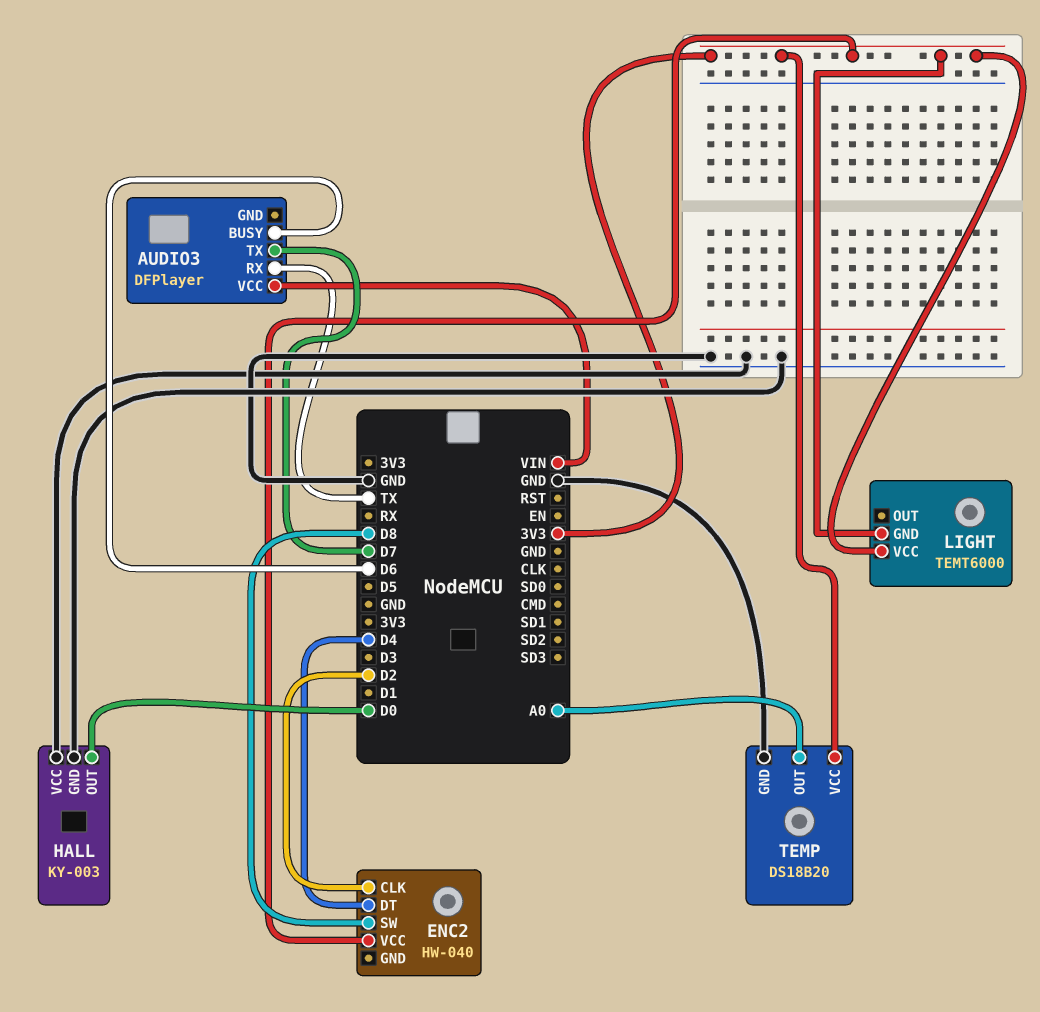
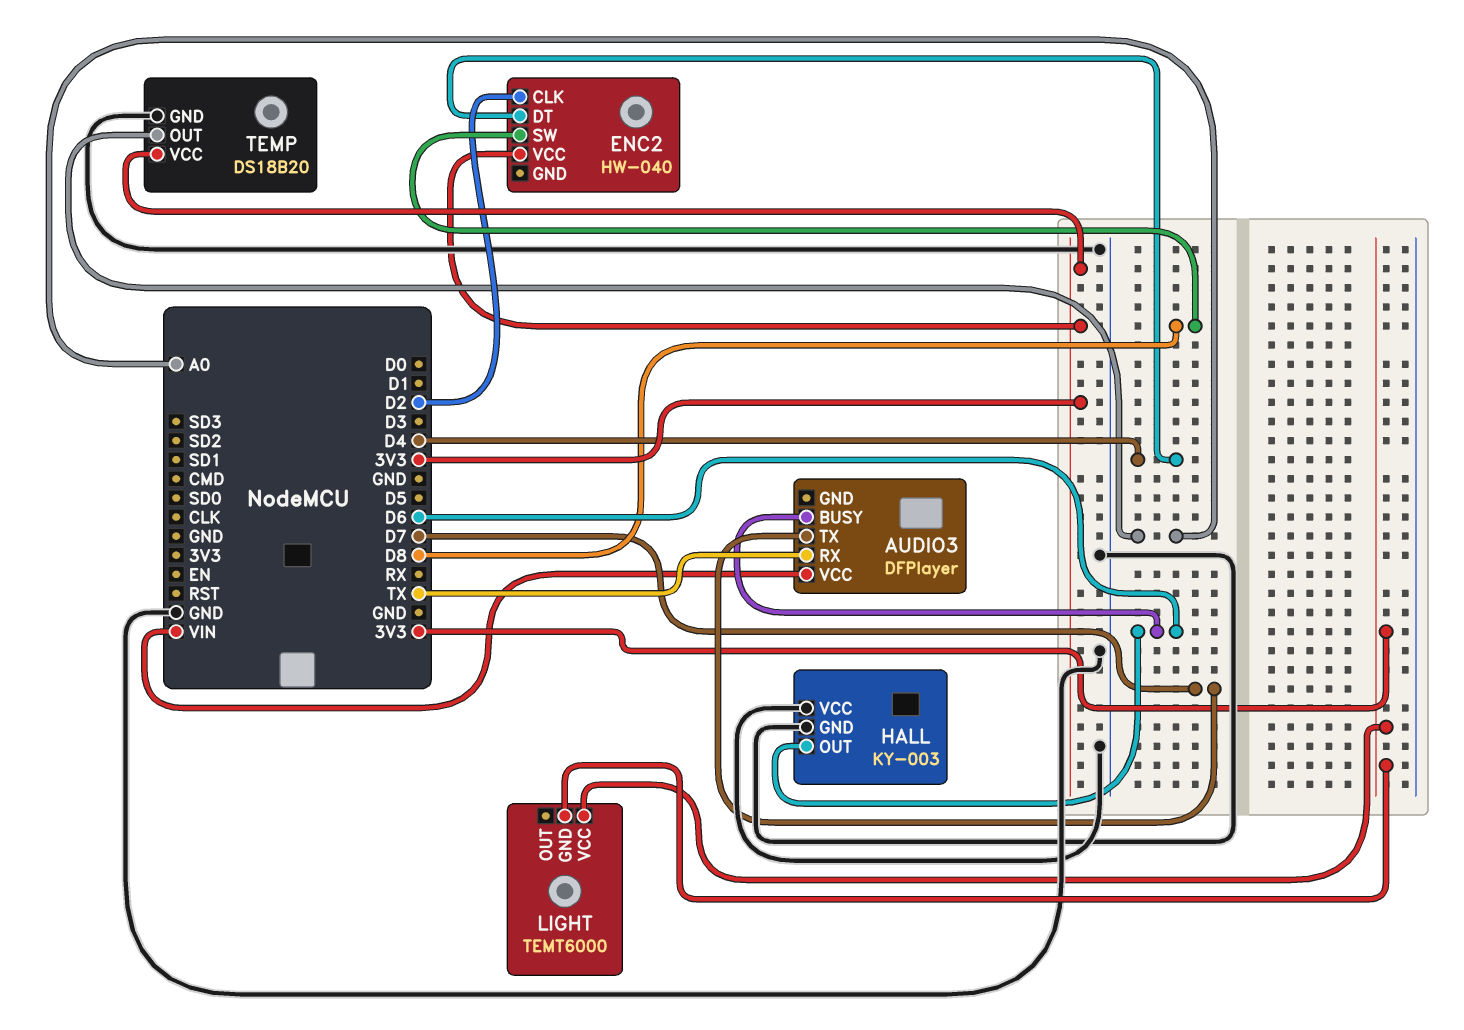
HALL pin OUT: D0 -> D6

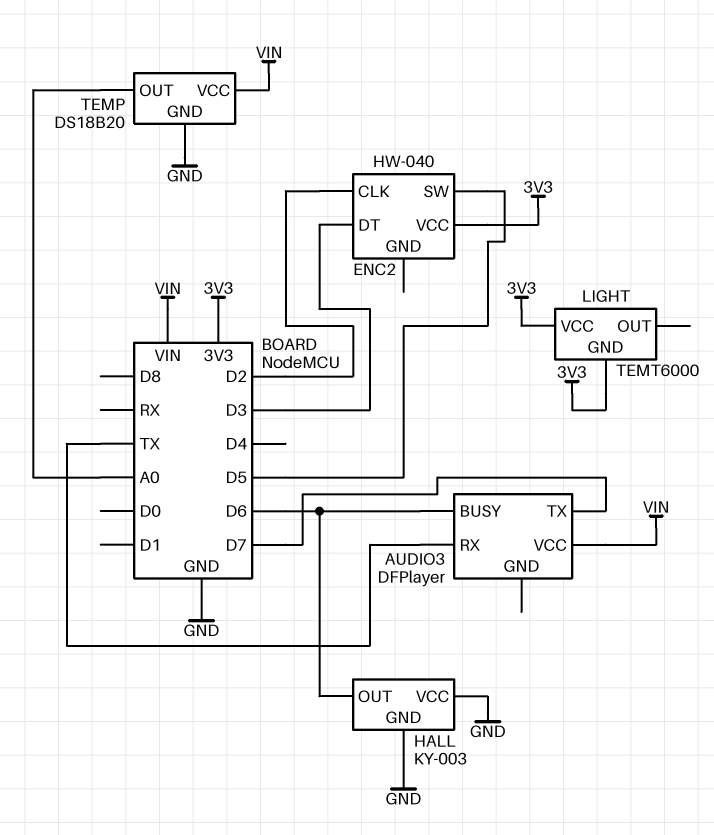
ENC2 pin DT: D4 -> D3
ENC2 pin SW: D8 -> D5
TEMP pin VCC: 3V3 -> VIN

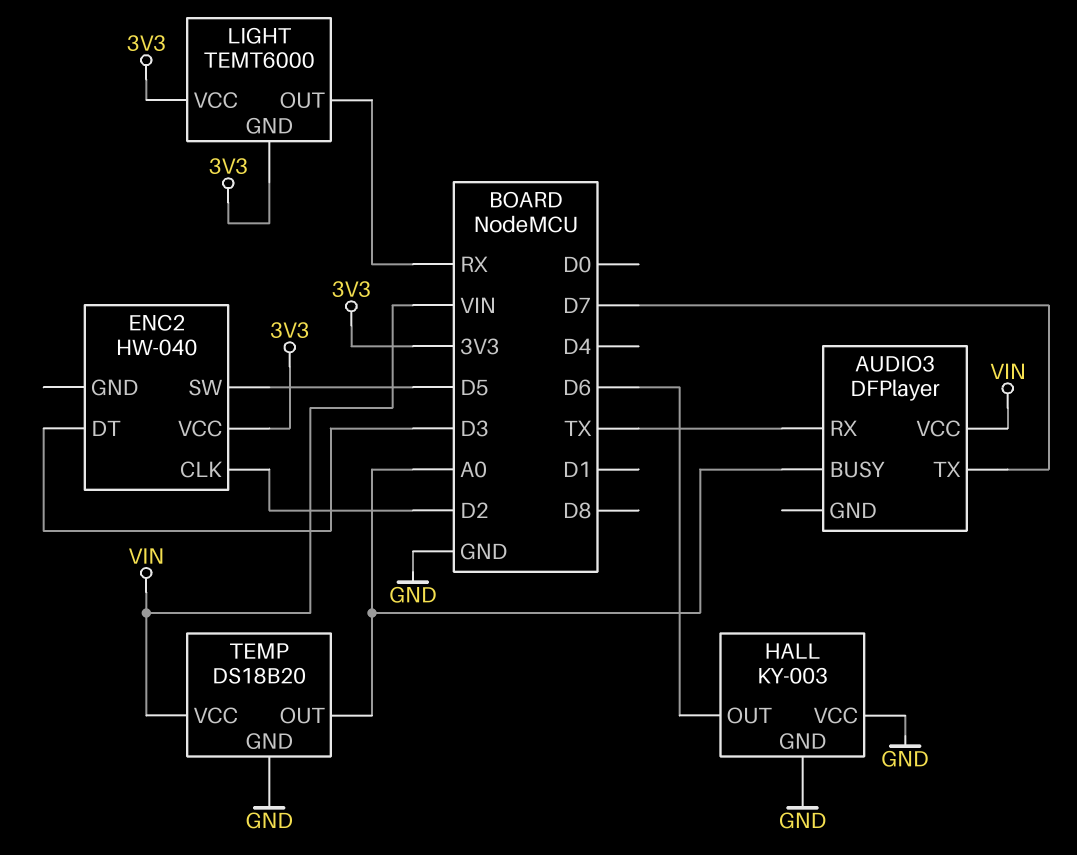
AUDIO3 pin BUSY: D6 -> A0
LIGHT pin OUT: none -> RX

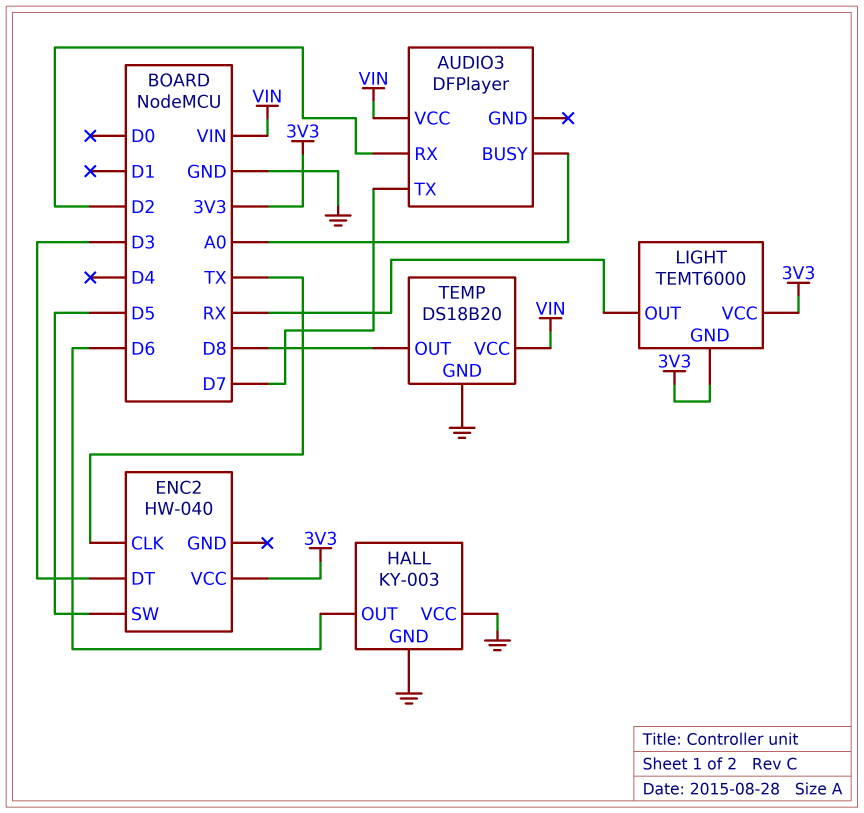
AUDIO3 pin RX: TX -> D2
ENC2 pin CLK: D2 -> TX
TEMP pin OUT: A0 -> D8

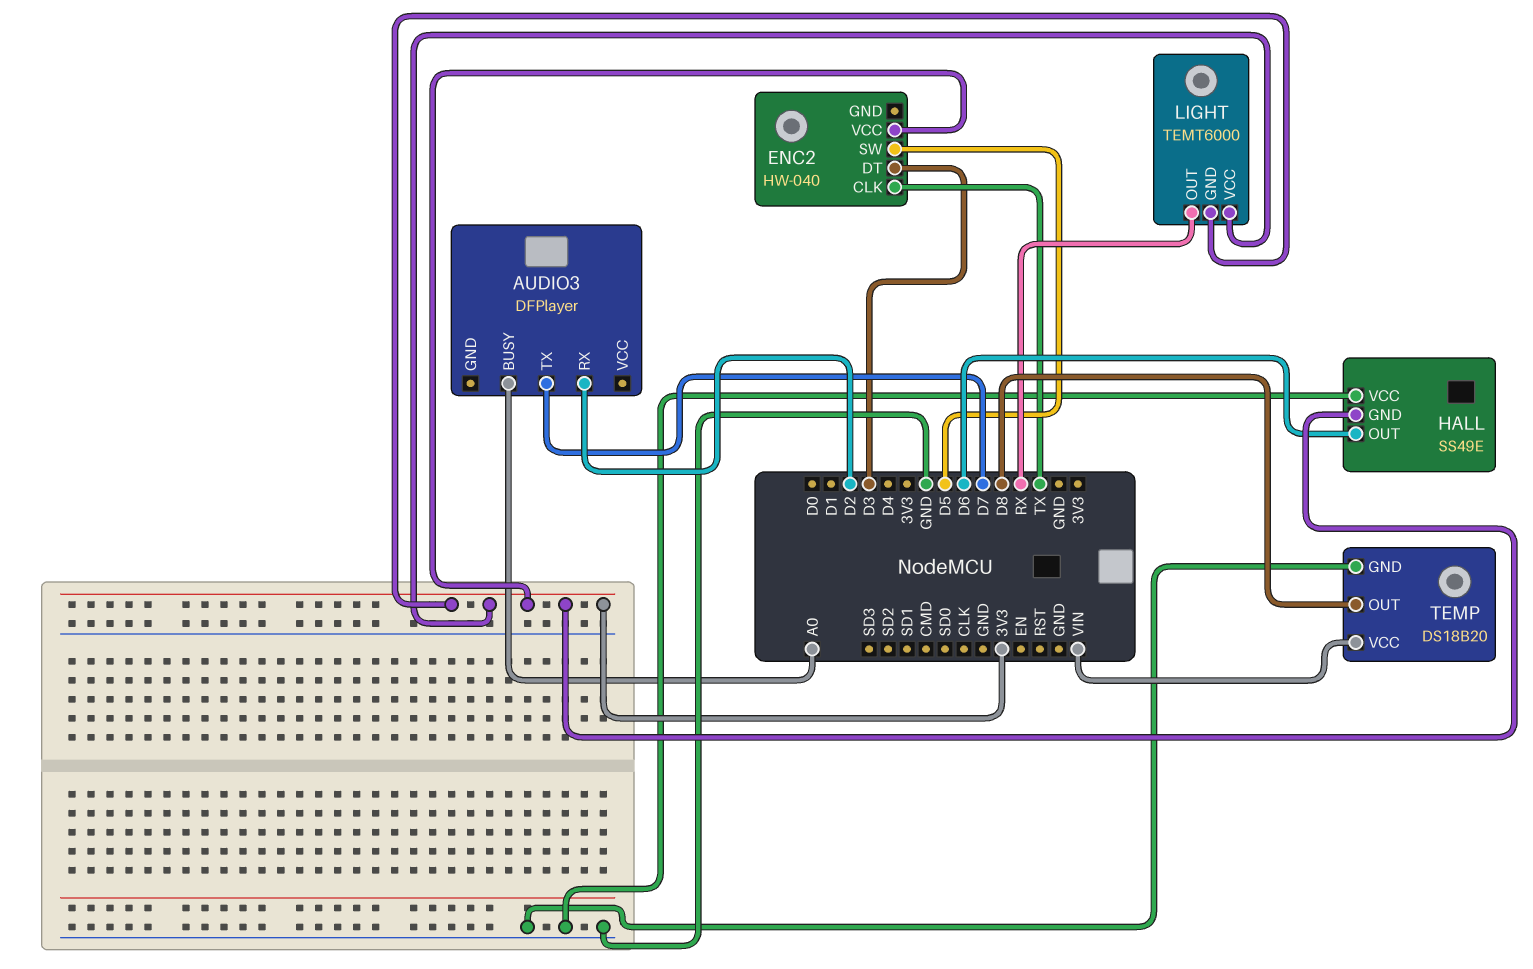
AUDIO3 pin VCC: VIN -> none
HALL: KY-003 -> SS49E
HALL pin GND: GND -> 3V3

